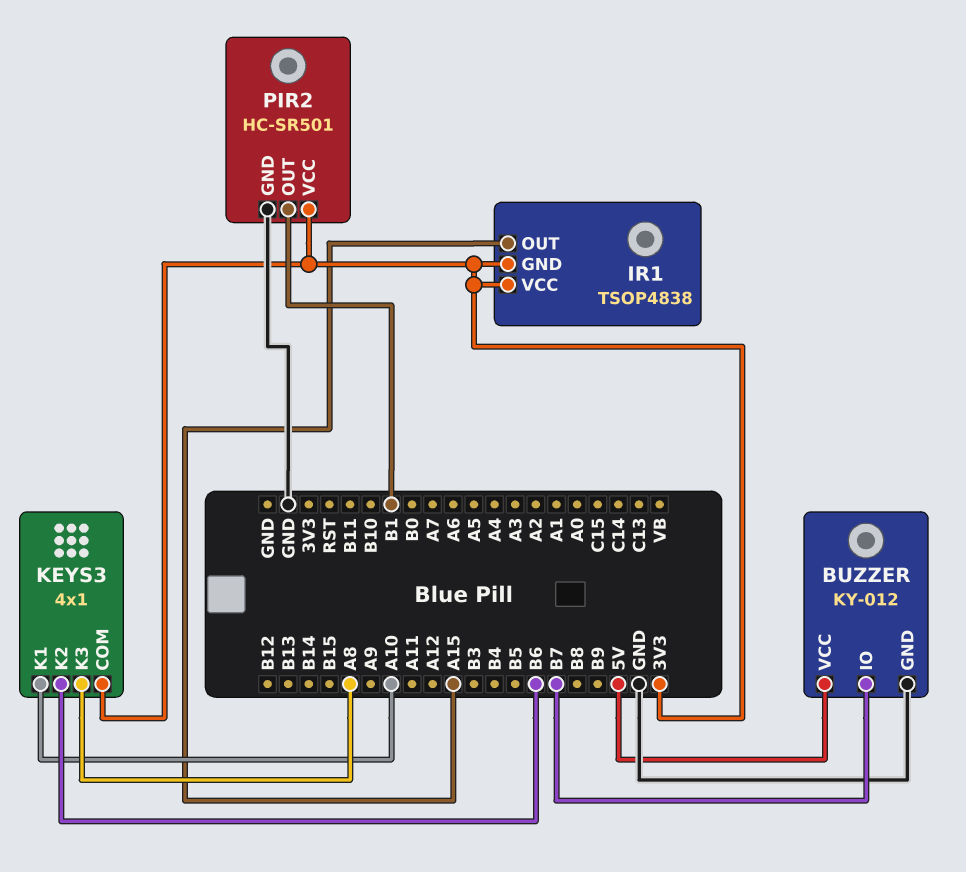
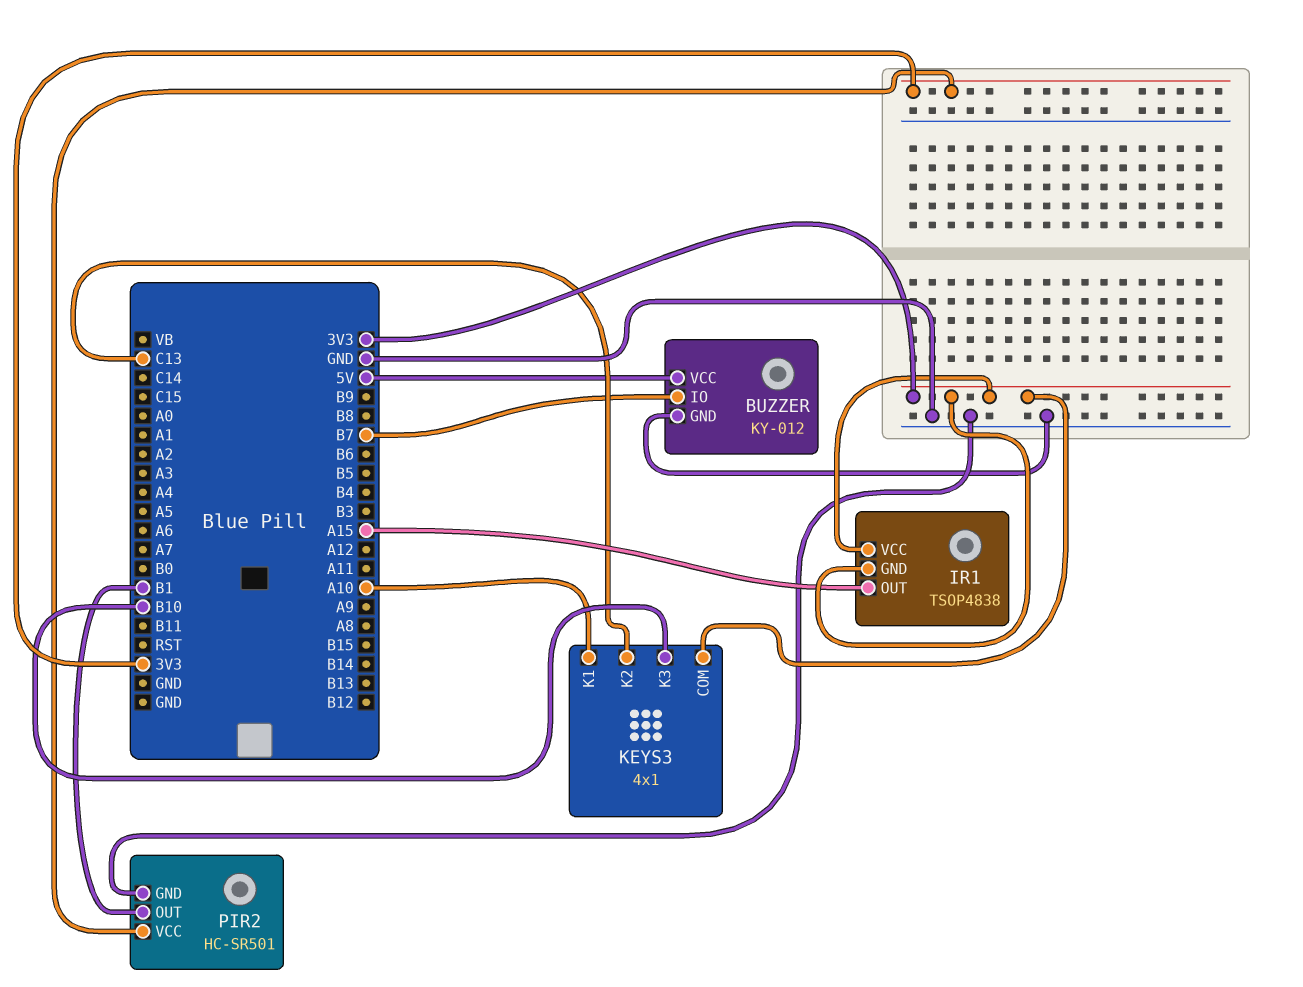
KEYS3 pin K2: B6 -> C13
KEYS3 pin K3: A8 -> B10

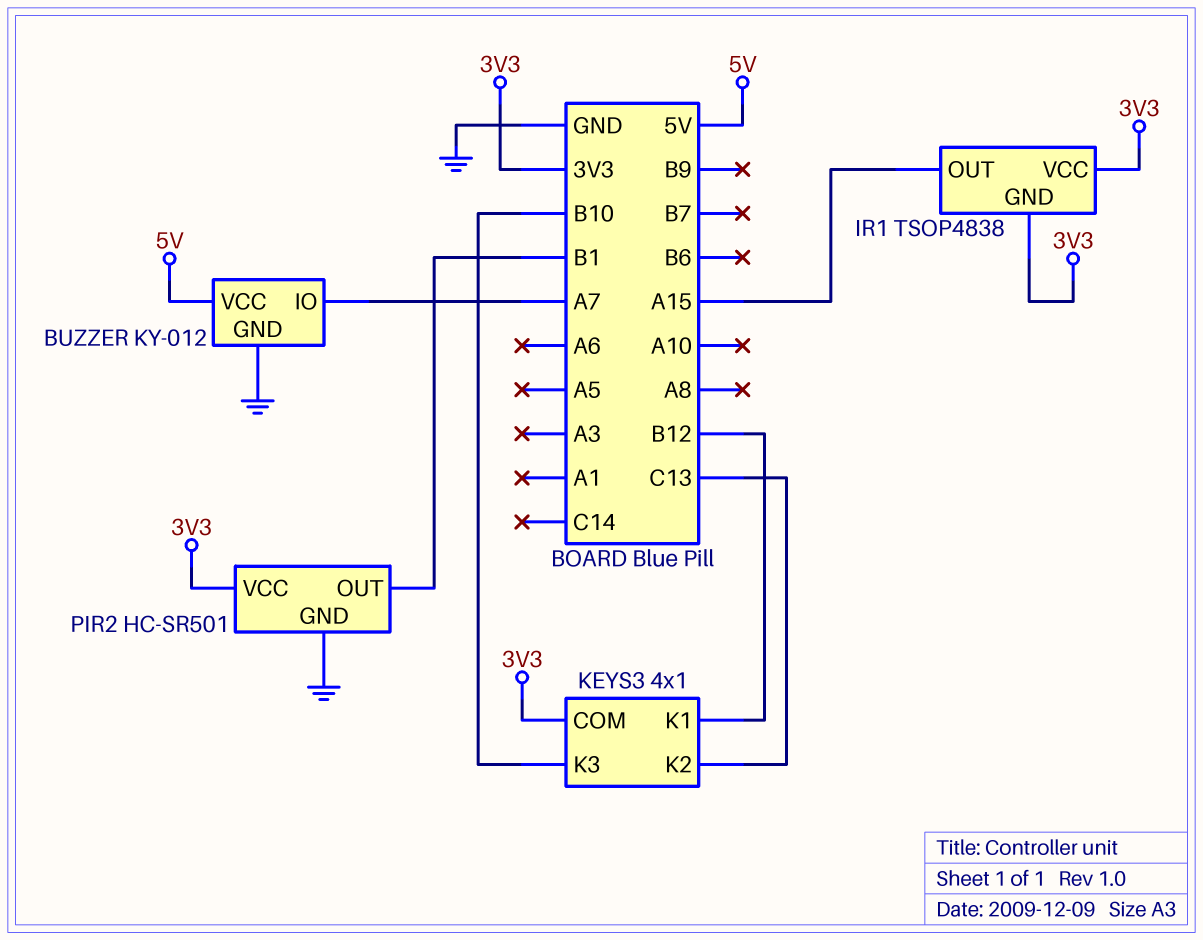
BUZZER pin IO: B7 -> A7
KEYS3 pin K1: A10 -> B12

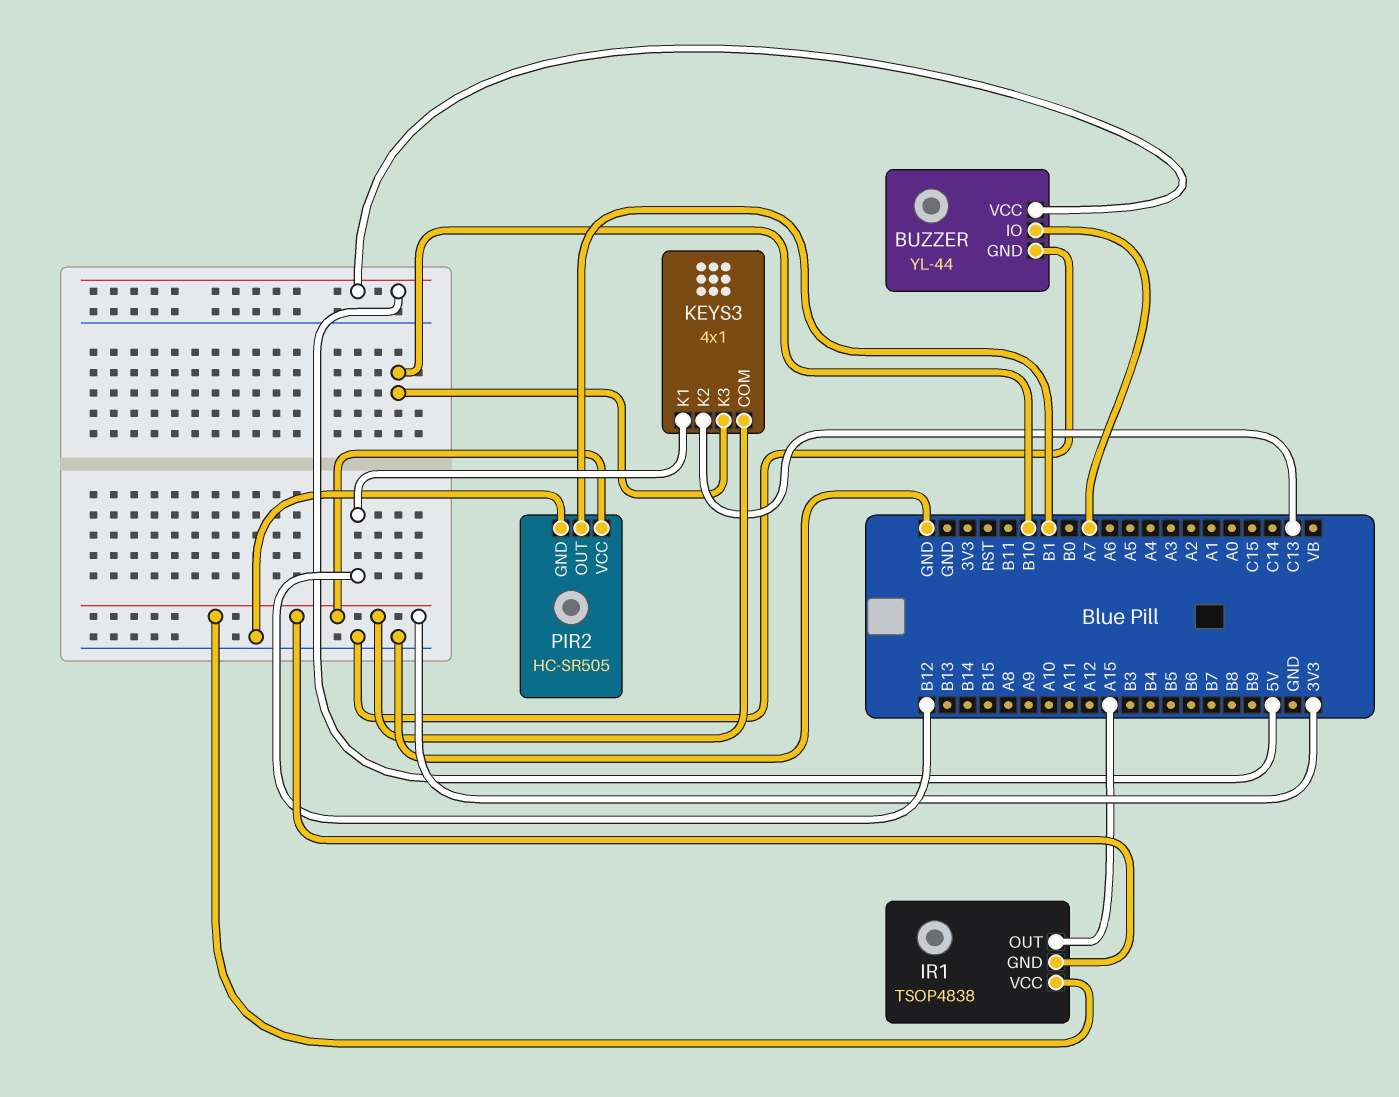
BUZZER: KY-012 -> YL-44
PIR2: HC-SR501 -> HC-SR505

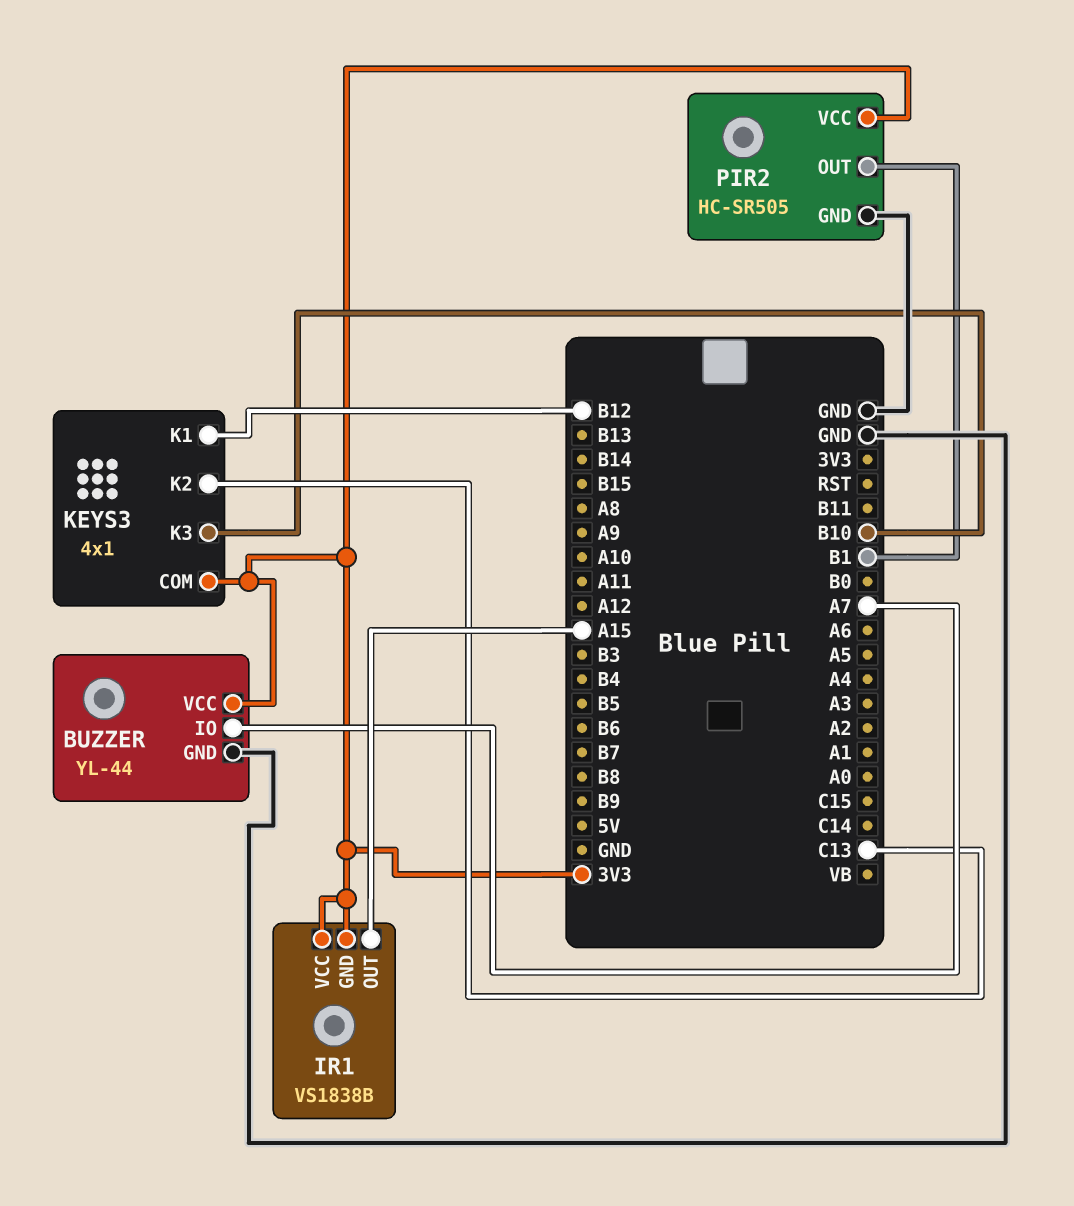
BUZZER pin VCC: 5V -> 3V3
IR1: TSOP4838 -> VS1838B

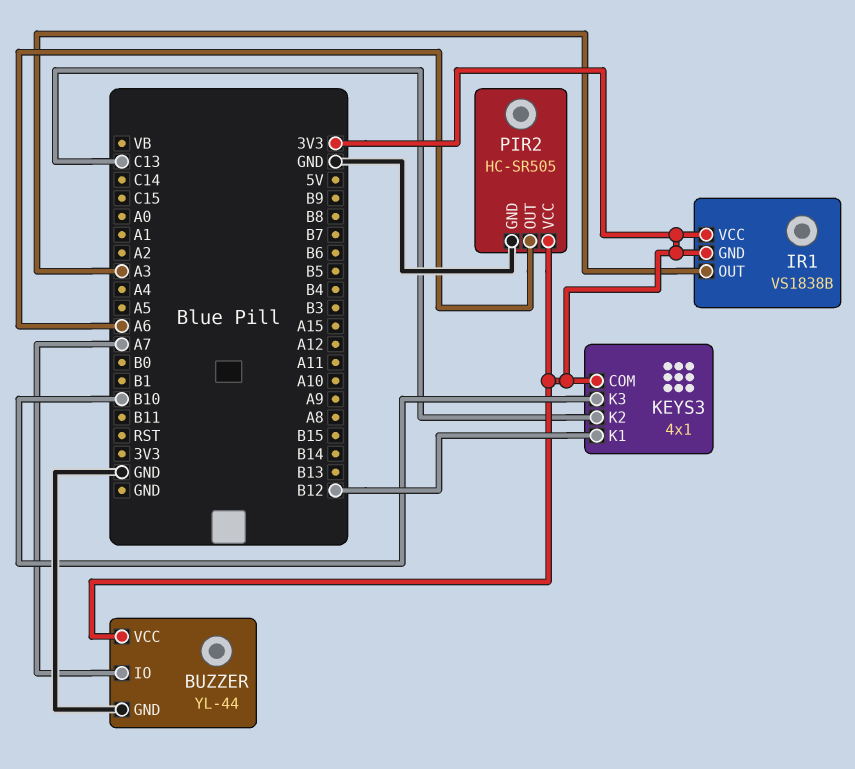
IR1 pin OUT: A15 -> A3
PIR2 pin OUT: B1 -> A6

